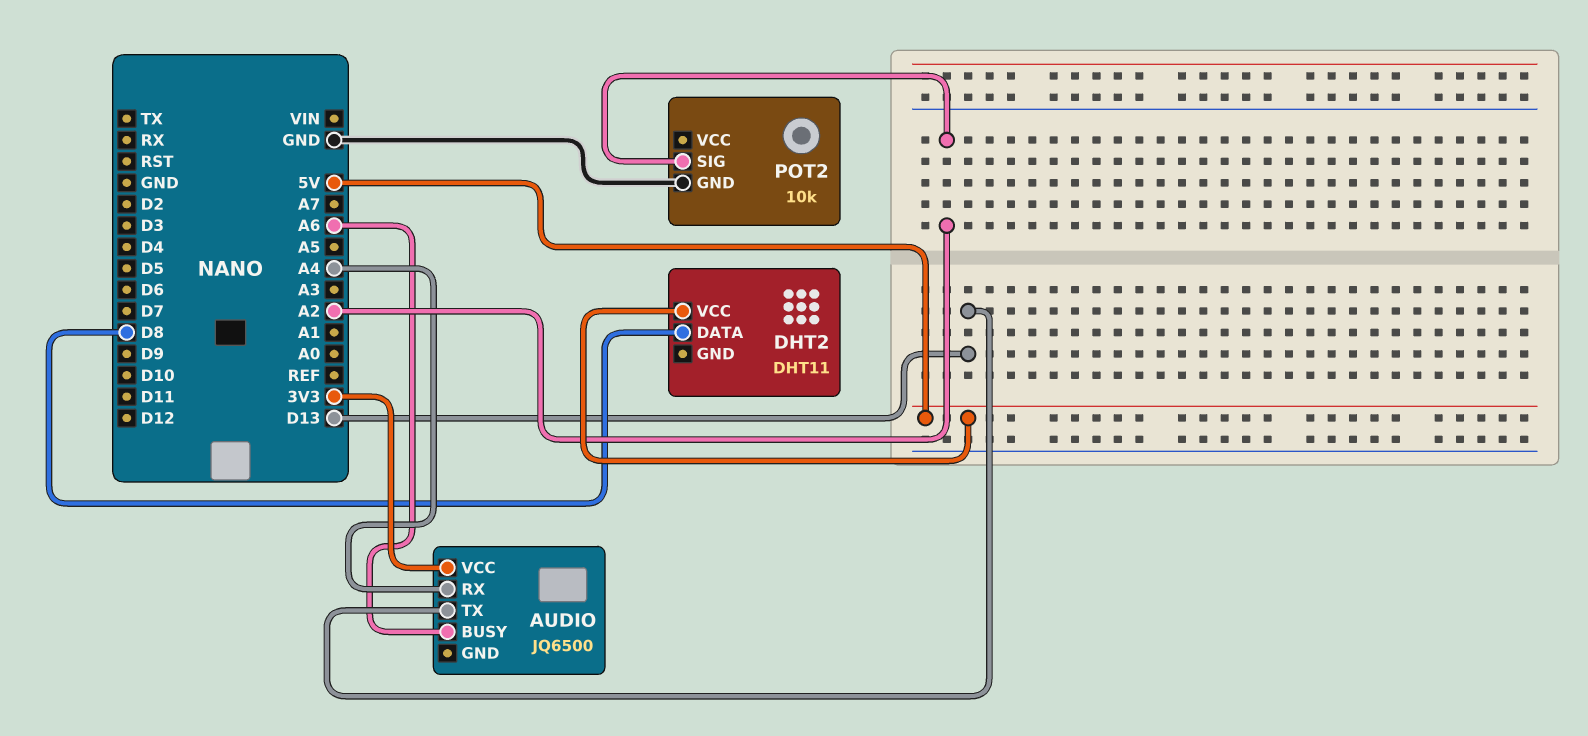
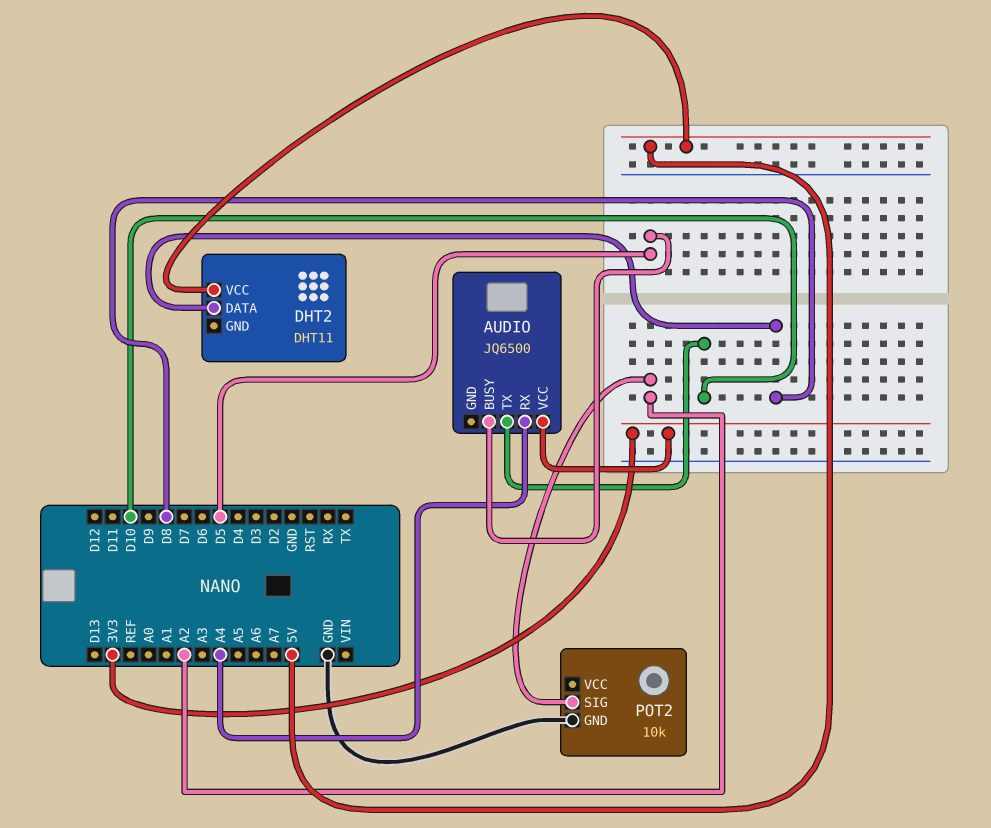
AUDIO pin BUSY: A6 -> D5
AUDIO pin TX: D13 -> D10

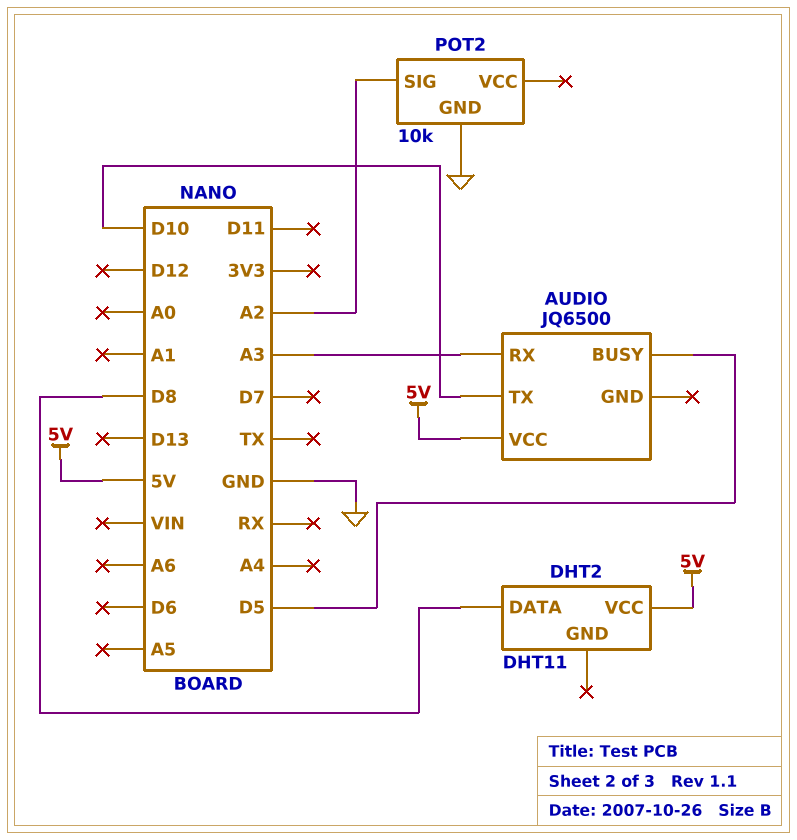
AUDIO pin RX: A4 -> A3
AUDIO pin VCC: 3V3 -> 5V

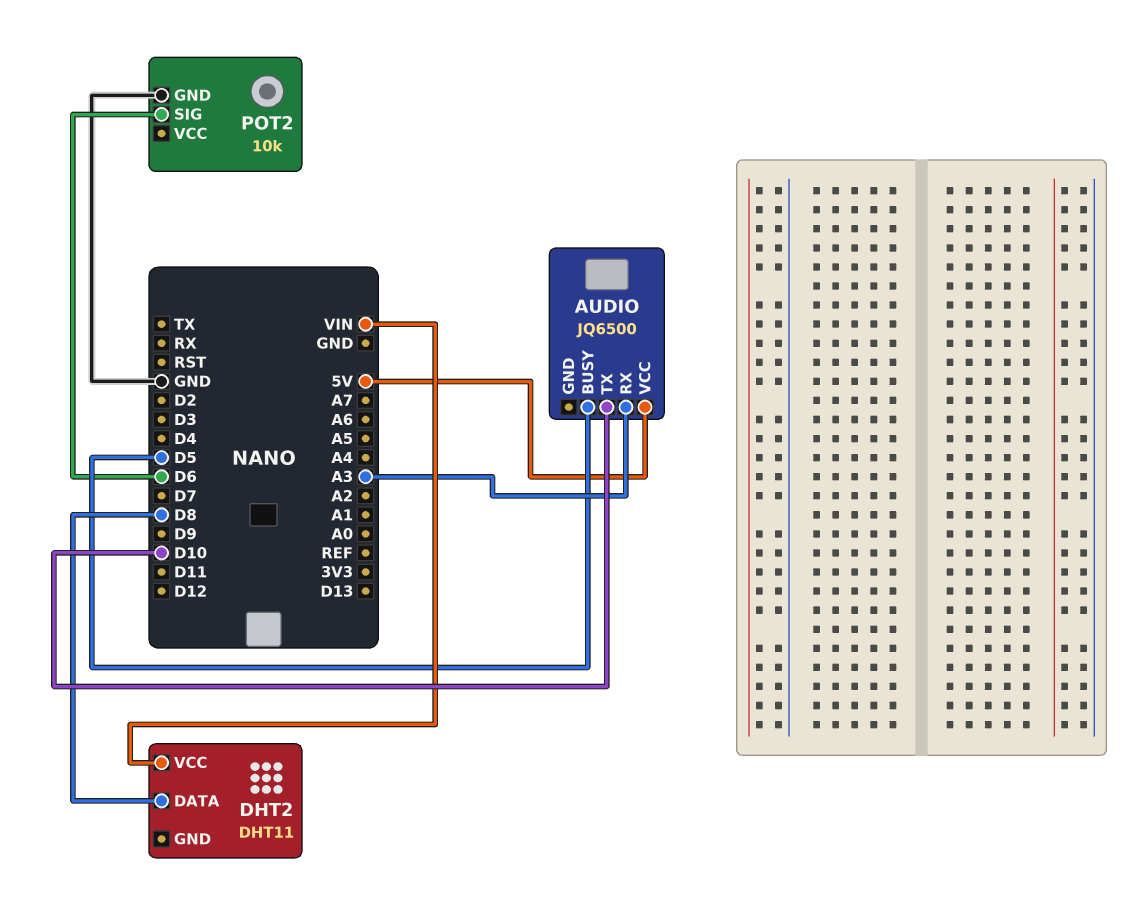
DHT2 pin VCC: 5V -> VIN
POT2 pin SIG: A2 -> D6

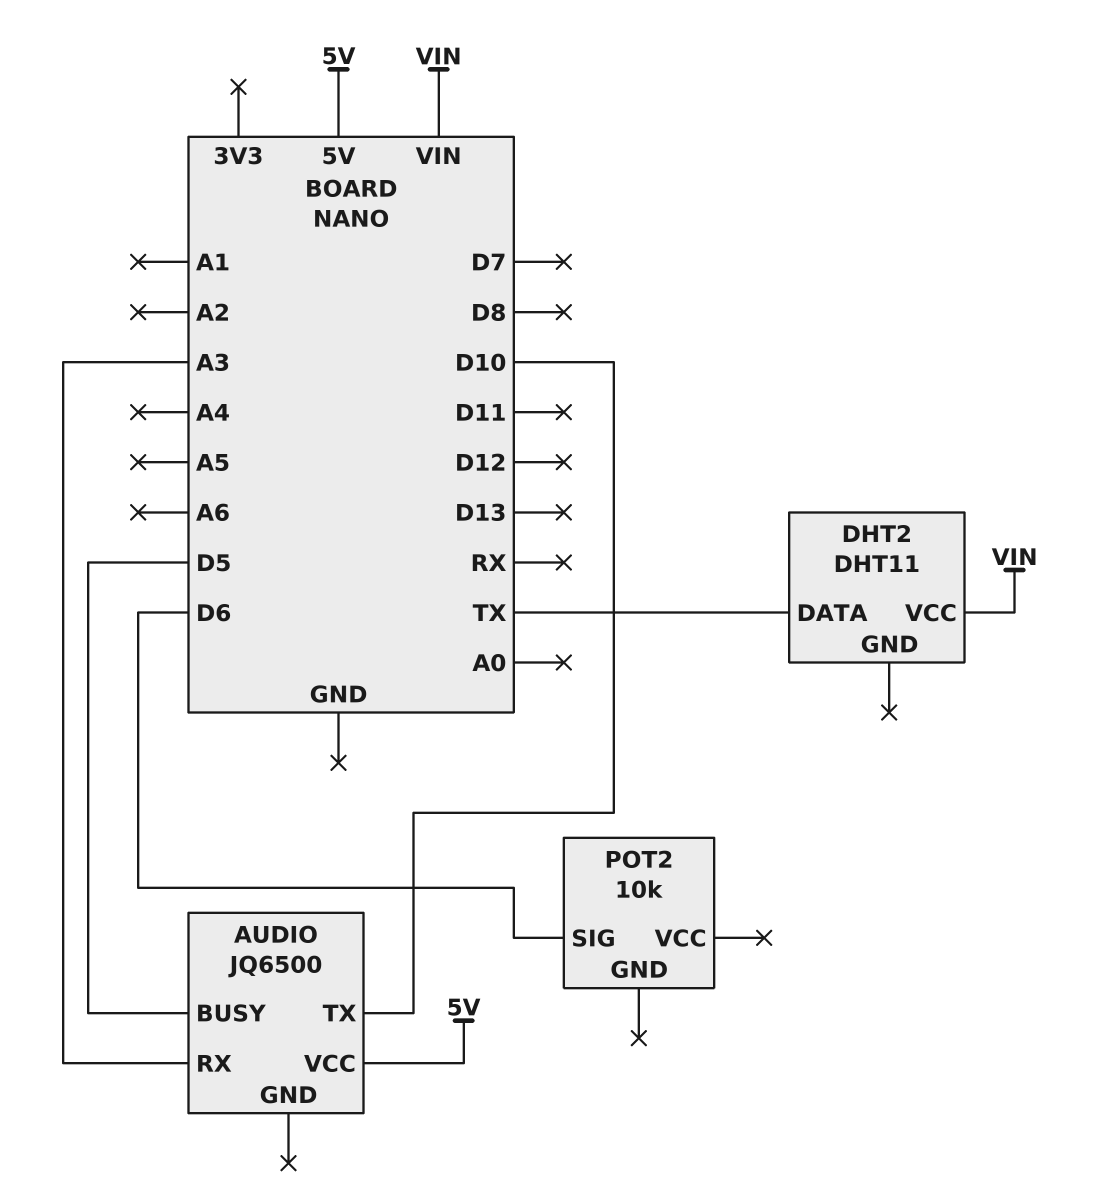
DHT2 pin DATA: D8 -> TX
POT2 pin GND: GND -> none

